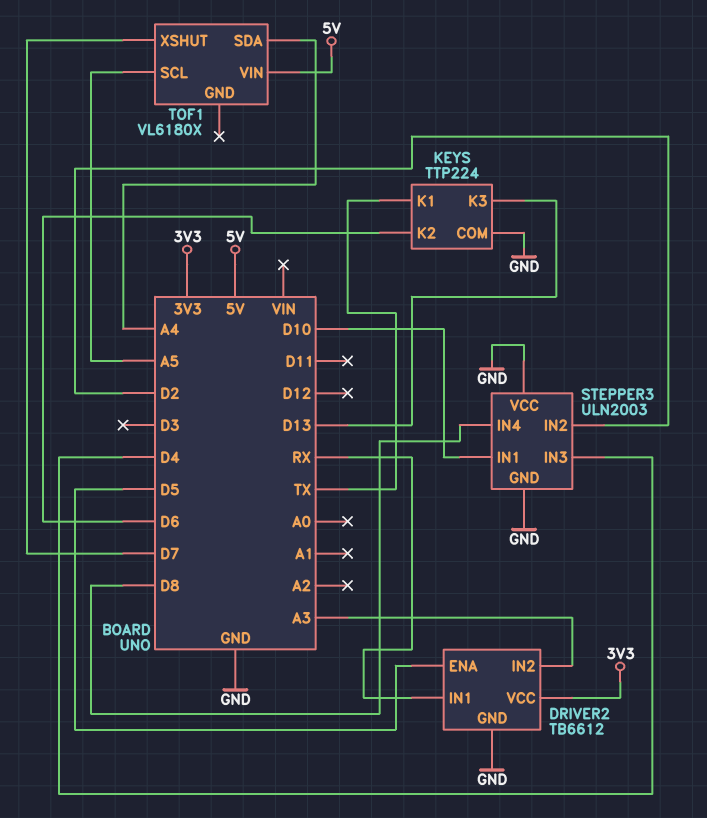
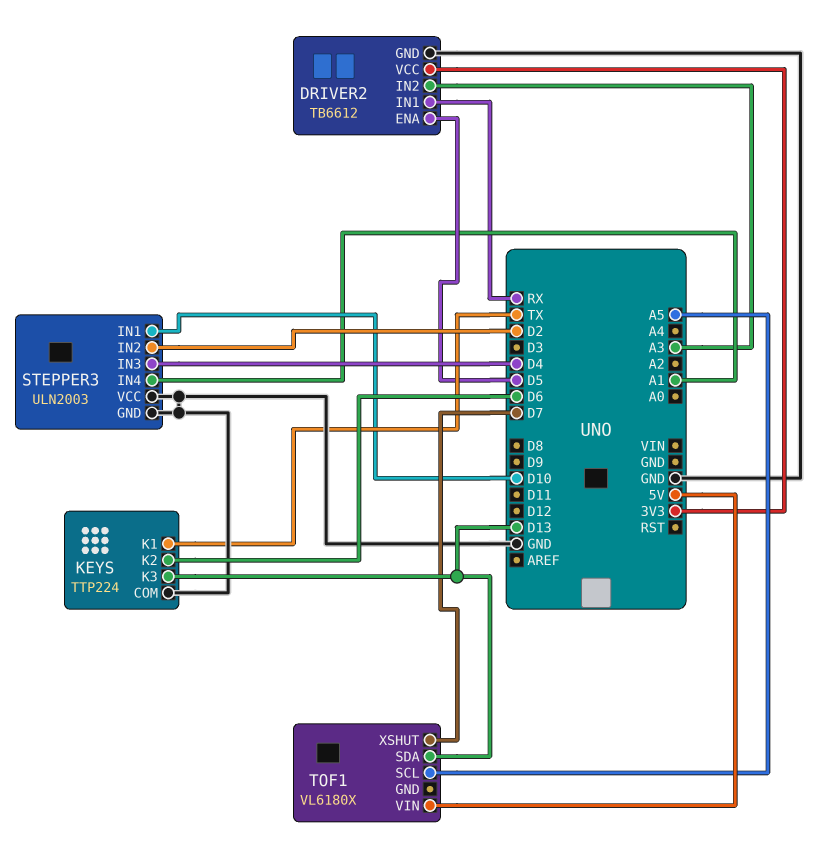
STEPPER3 pin IN4: D8 -> A1
TOF1 pin SDA: A4 -> D13

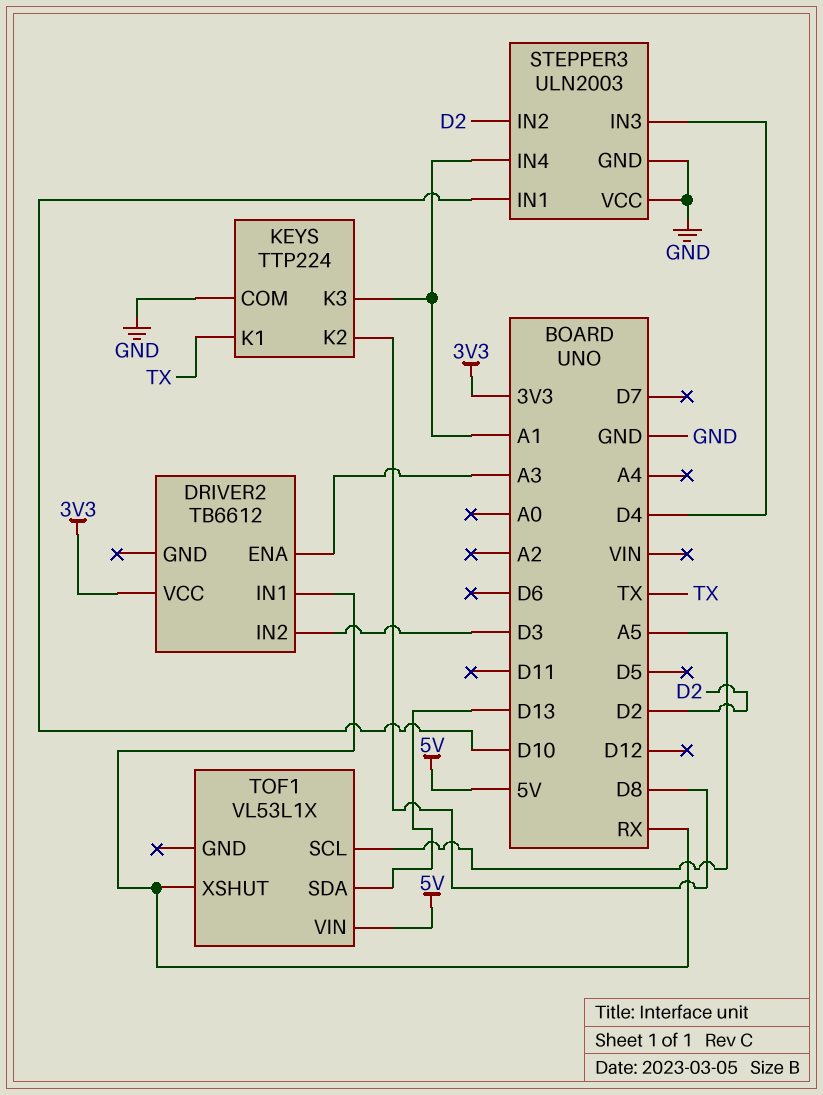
DRIVER2 pin ENA: D5 -> A3
DRIVER2 pin GND: GND -> none
DRIVER2 pin IN2: A3 -> D3
KEYS pin K2: D6 -> D8
KEYS pin K3: D13 -> A1
TOF1: VL6180X -> VL53L1X
TOF1 pin XSHUT: D7 -> RX

